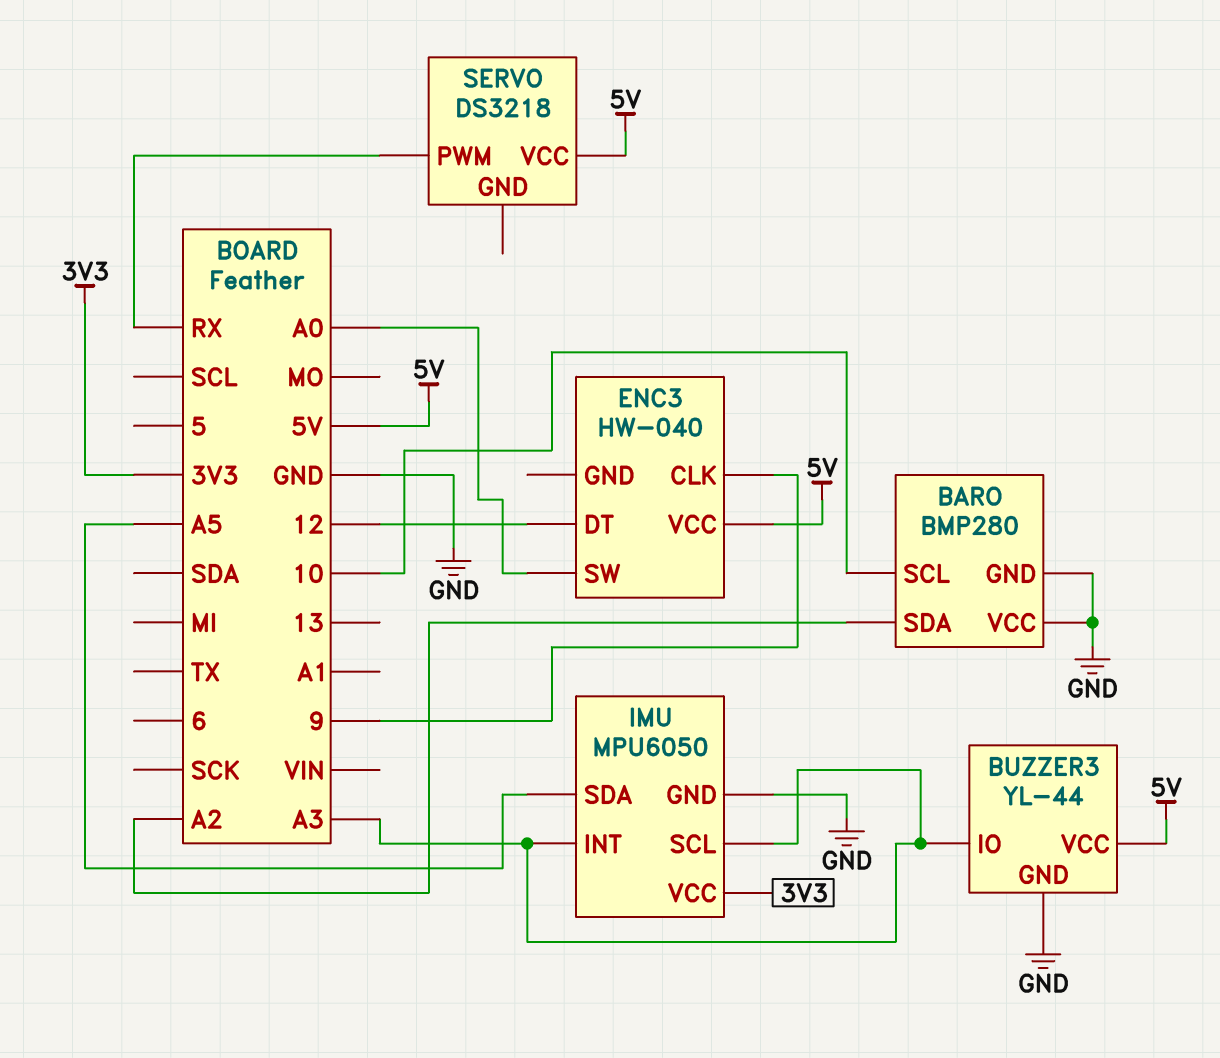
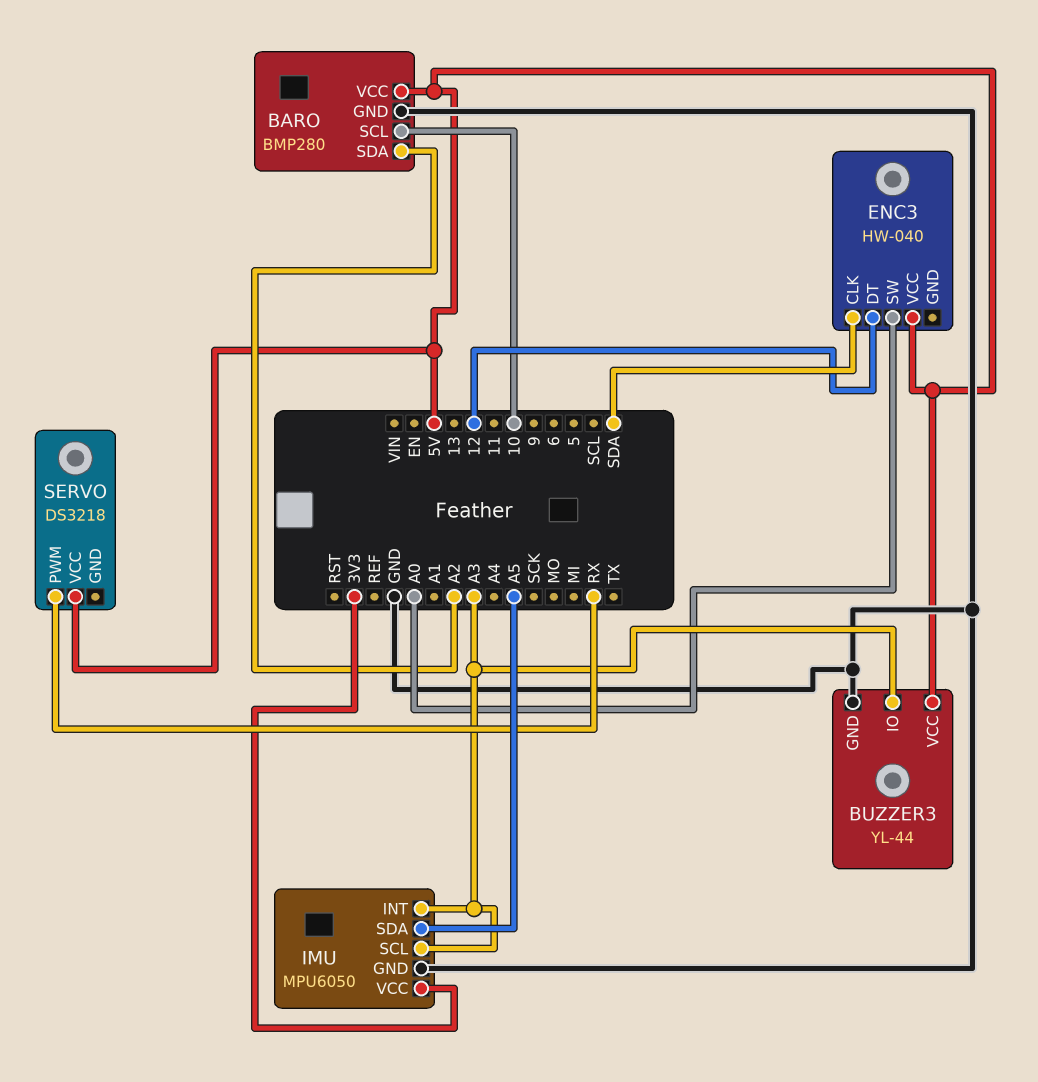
BARO pin VCC: GND -> 5V
ENC3 pin CLK: 9 -> SDA

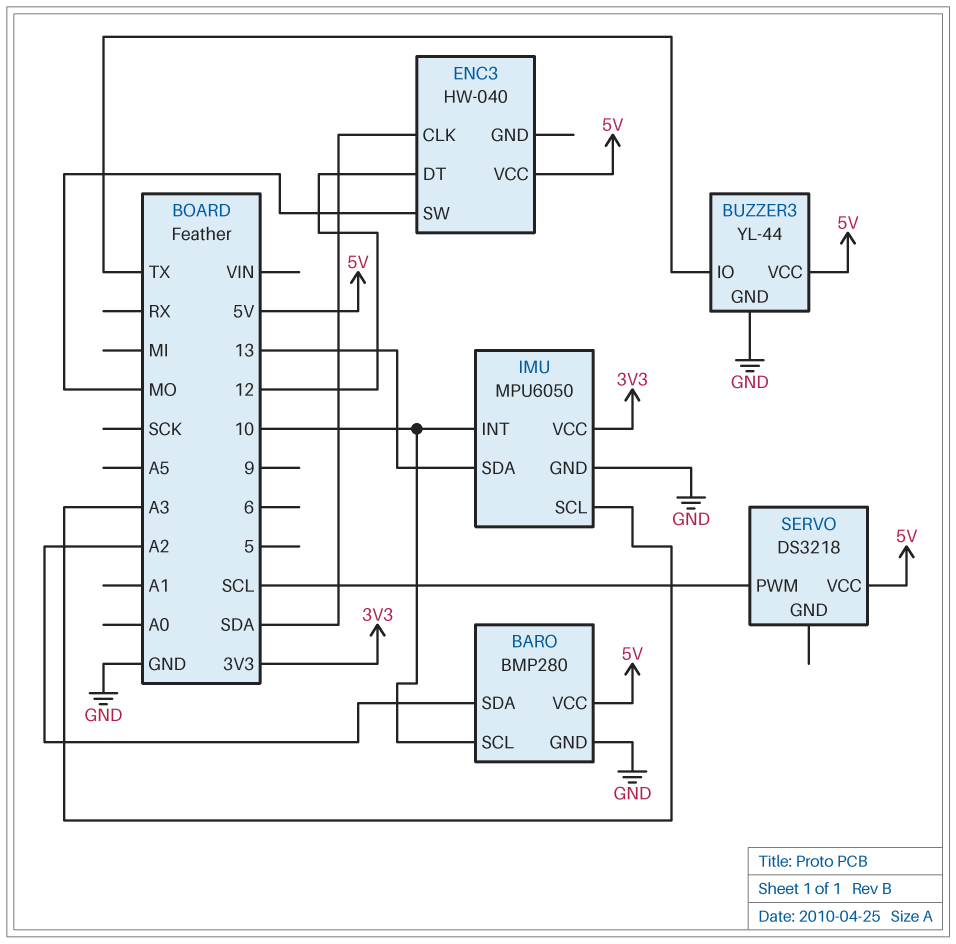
BUZZER3 pin IO: A3 -> TX
ENC3 pin SW: A0 -> MO
IMU pin INT: A3 -> 10
IMU pin SDA: A5 -> 13
SERVO pin PWM: RX -> SCL

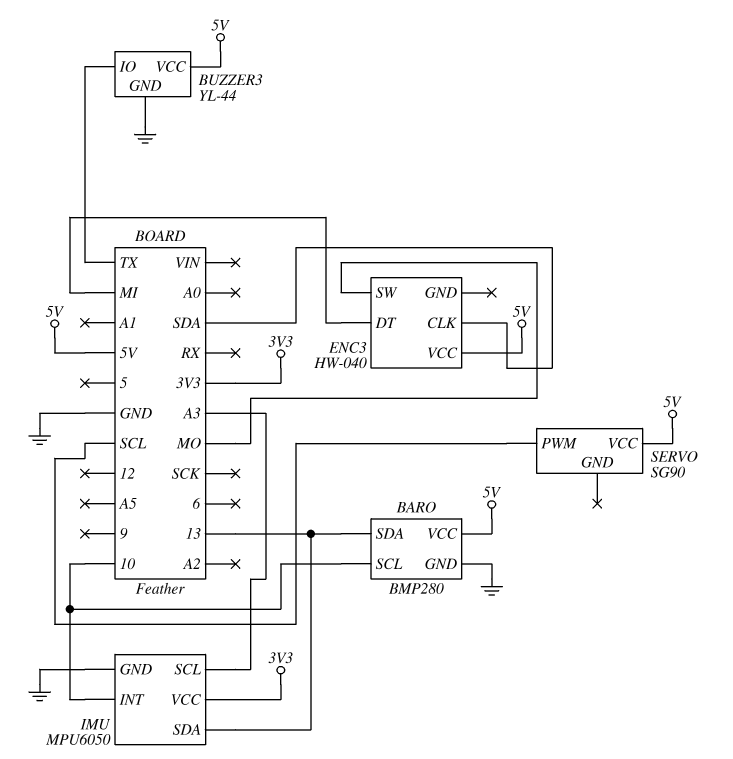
BARO pin SDA: A2 -> 13
ENC3 pin DT: 12 -> MI
SERVO: DS3218 -> SG90

